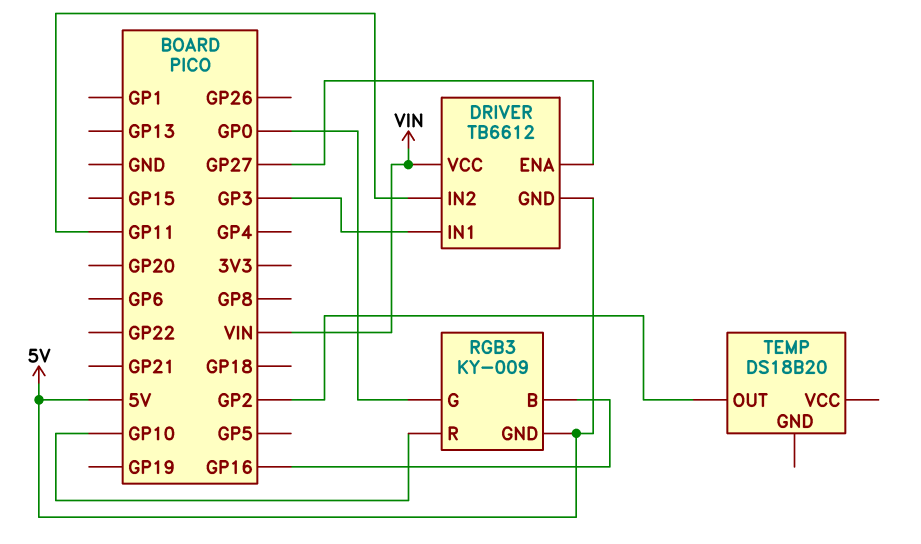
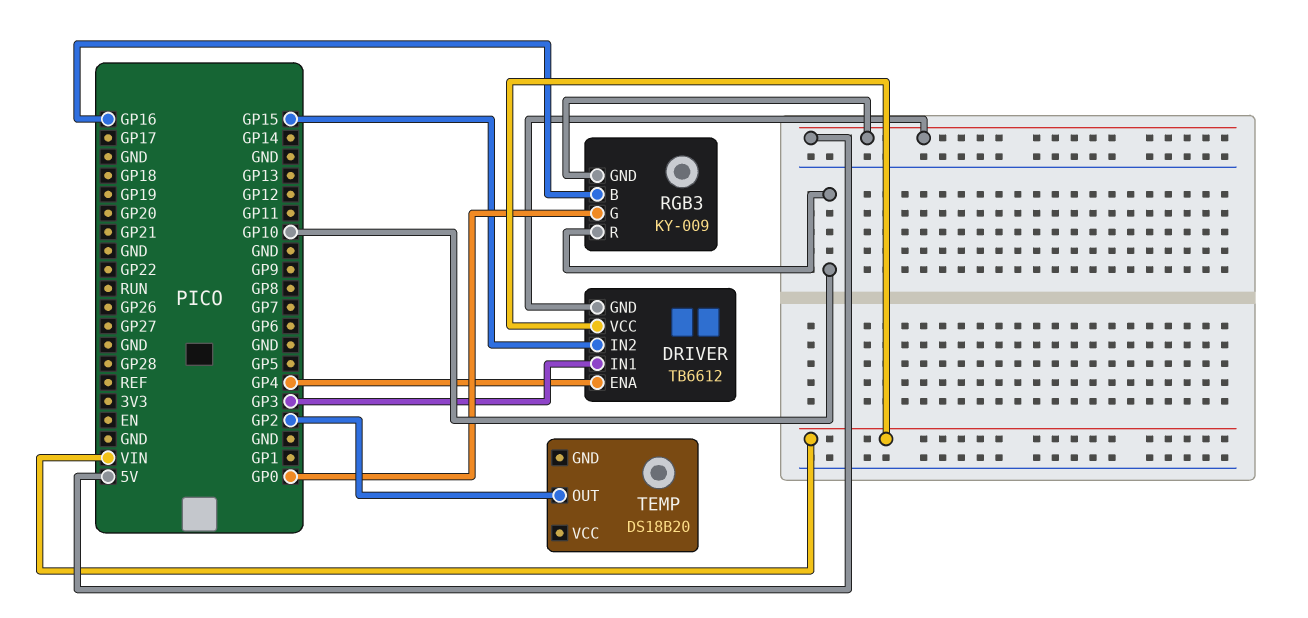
DRIVER pin ENA: GP27 -> GP4
DRIVER pin IN2: GP11 -> GP15

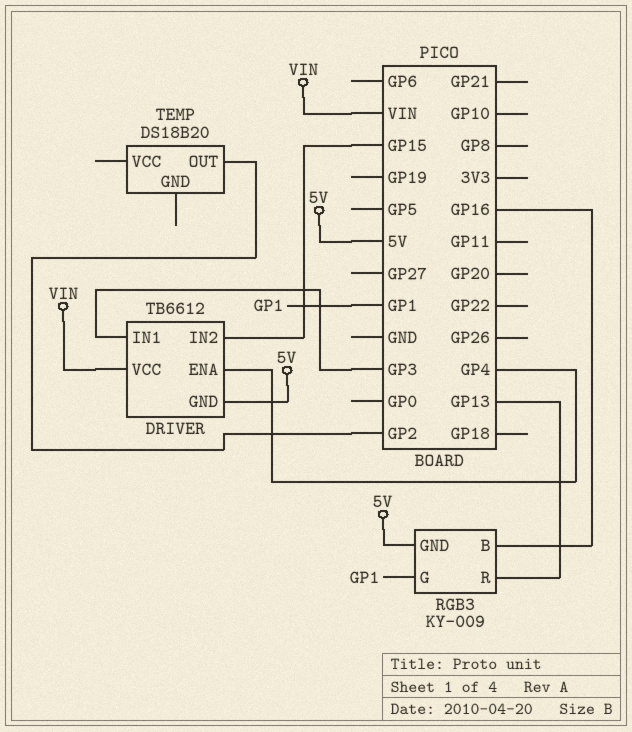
RGB3 pin G: GP0 -> GP1
RGB3 pin R: GP10 -> GP13

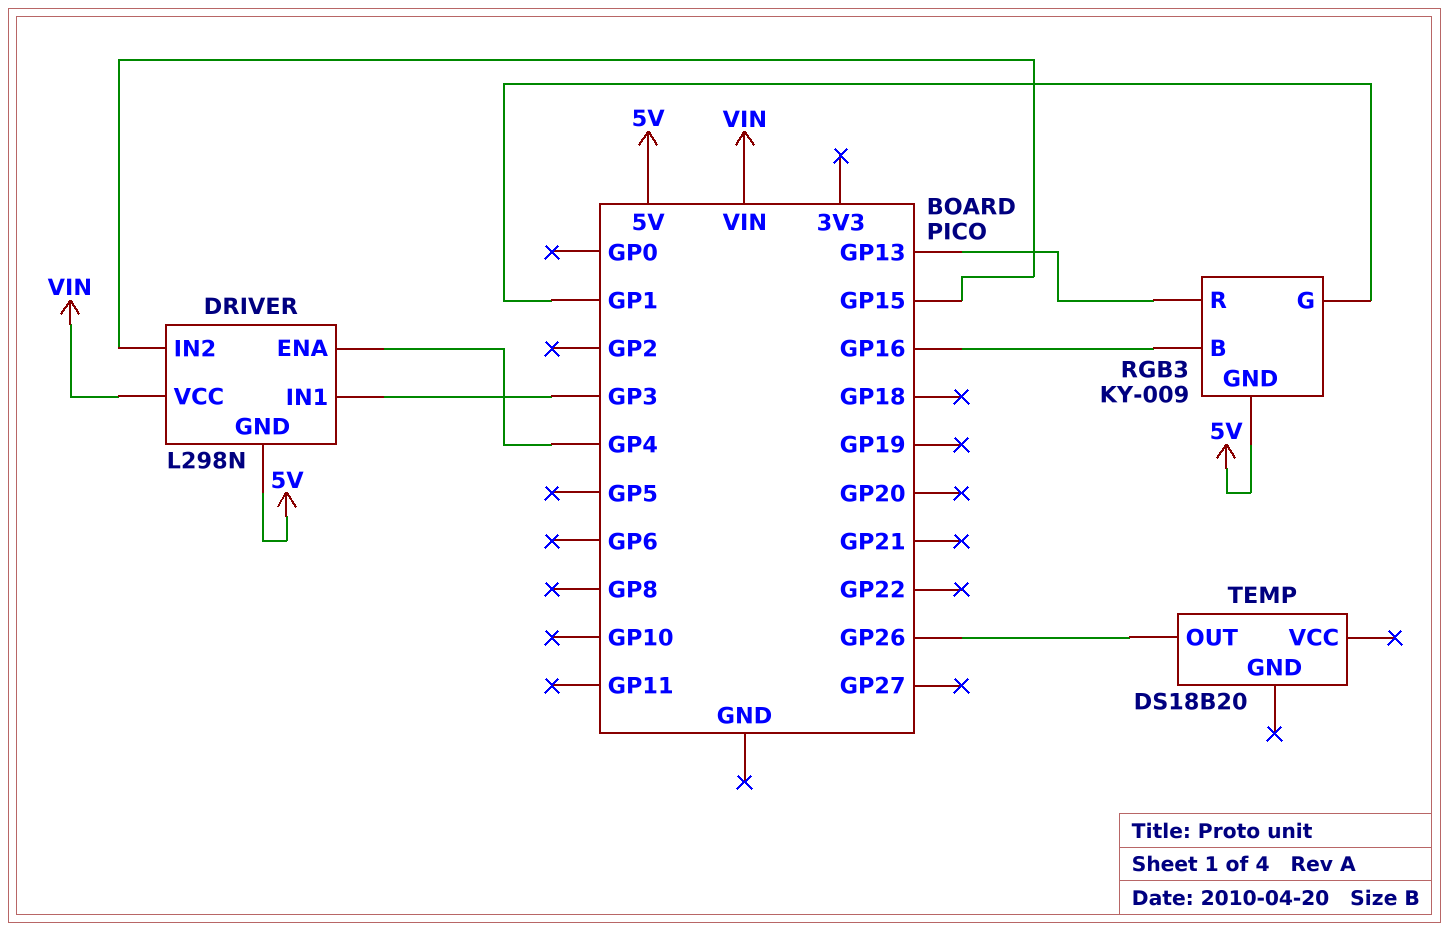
DRIVER: TB6612 -> L298N
TEMP pin OUT: GP2 -> GP26

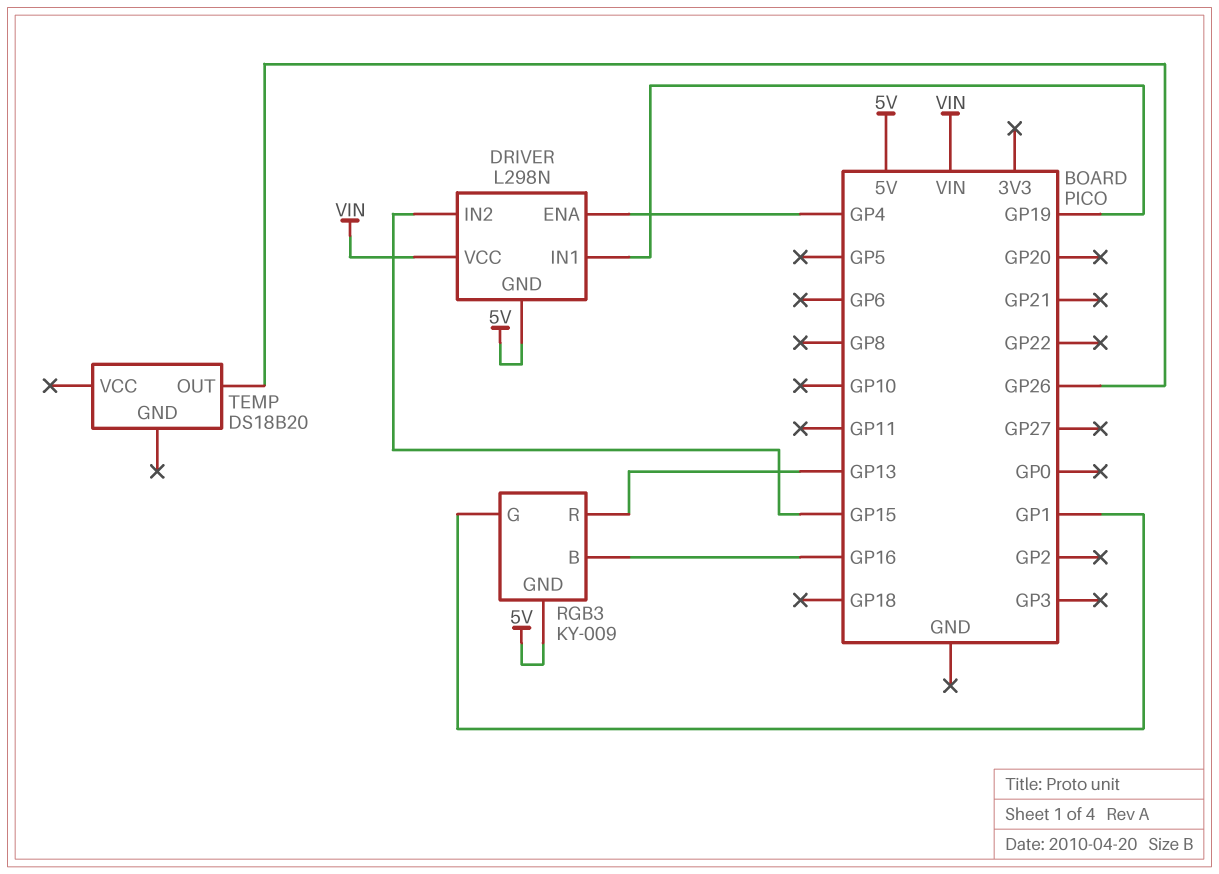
DRIVER pin IN1: GP3 -> GP19

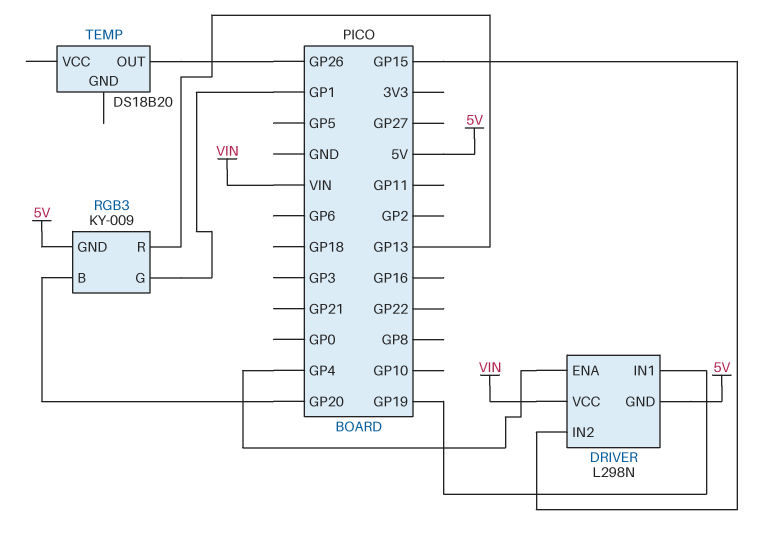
RGB3 pin B: GP16 -> GP20

